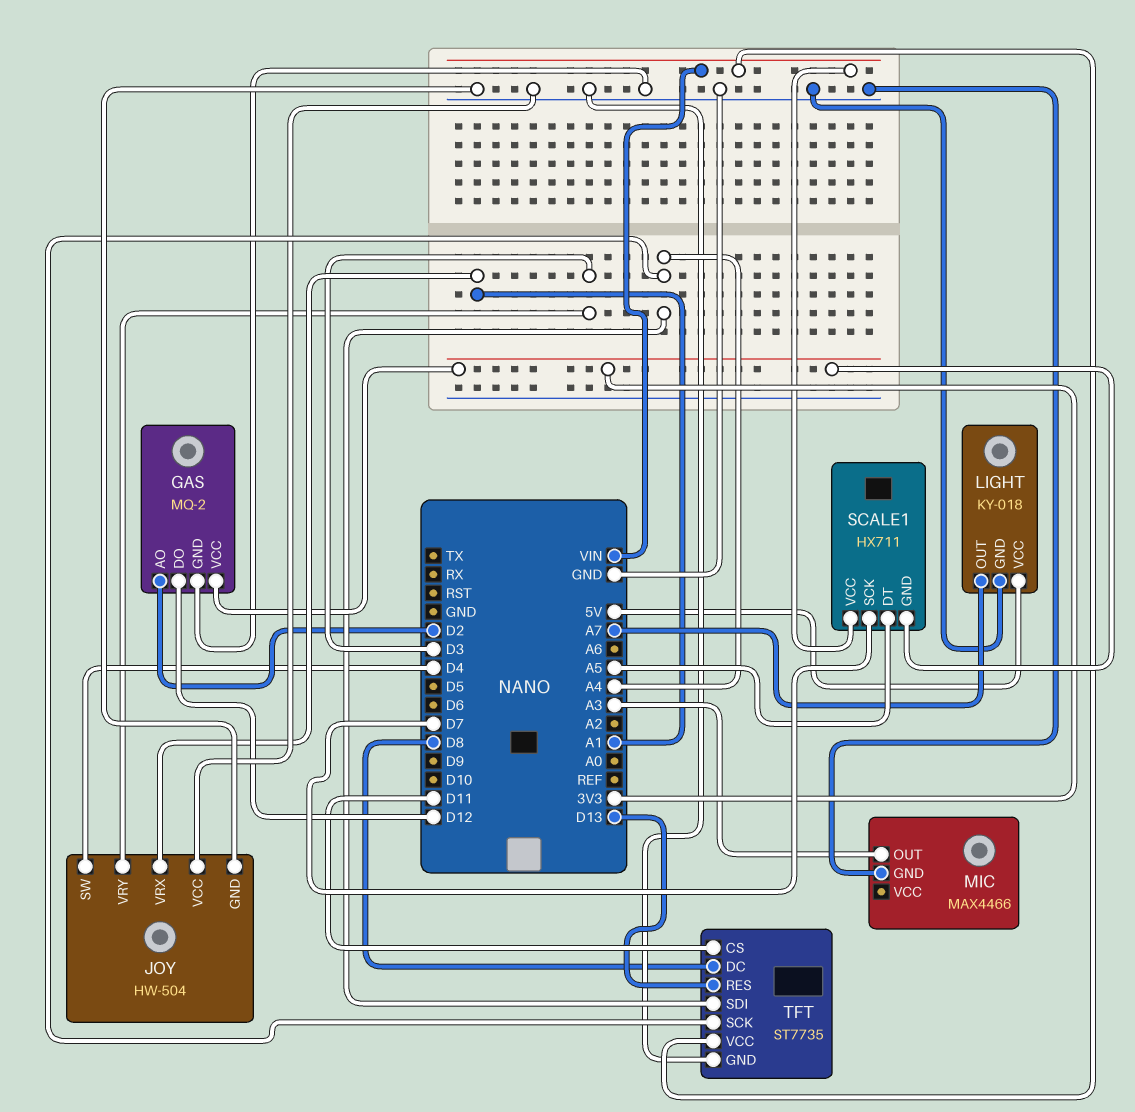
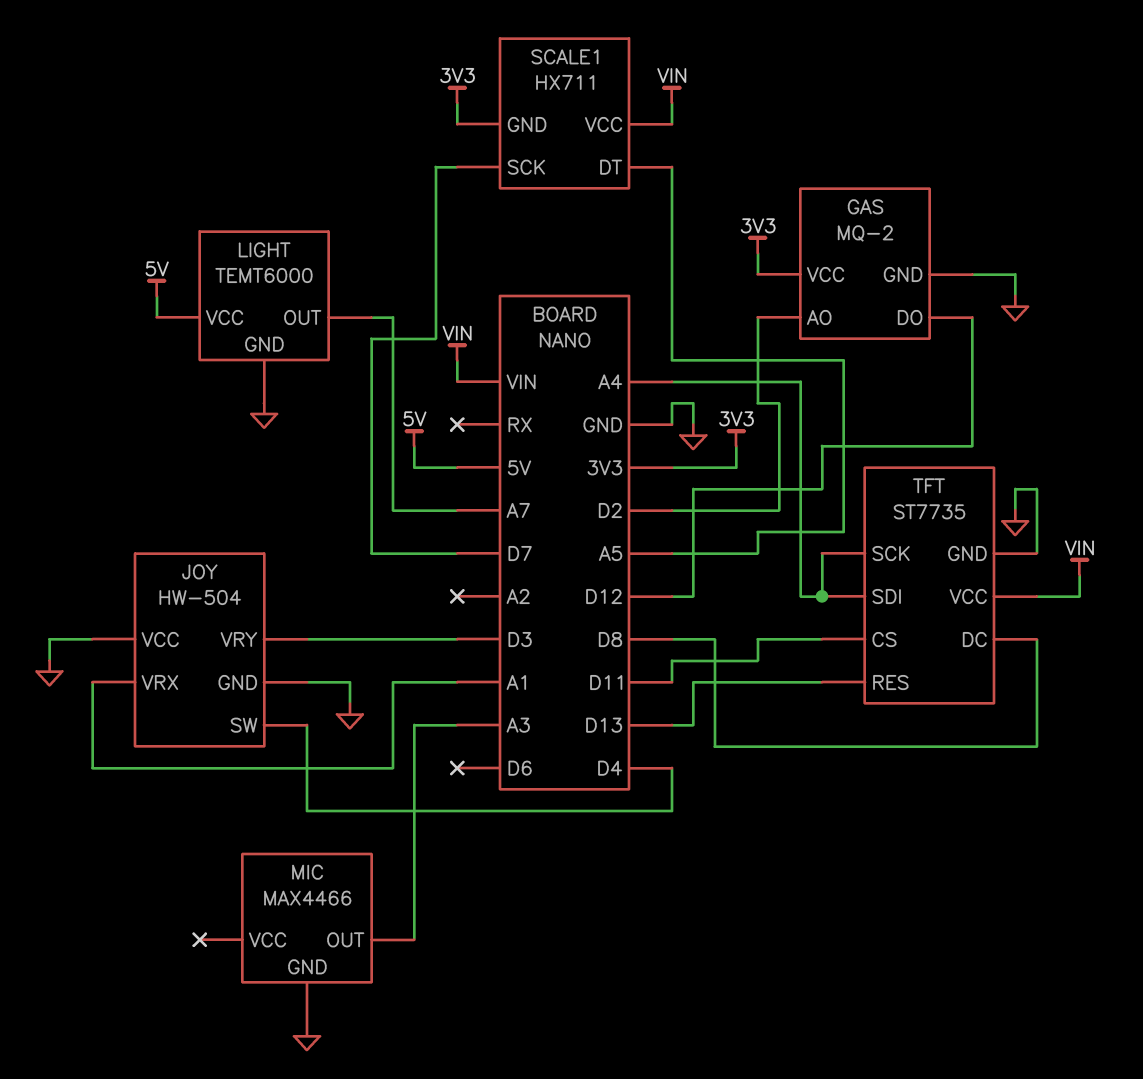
LIGHT: KY-018 -> TEMT6000

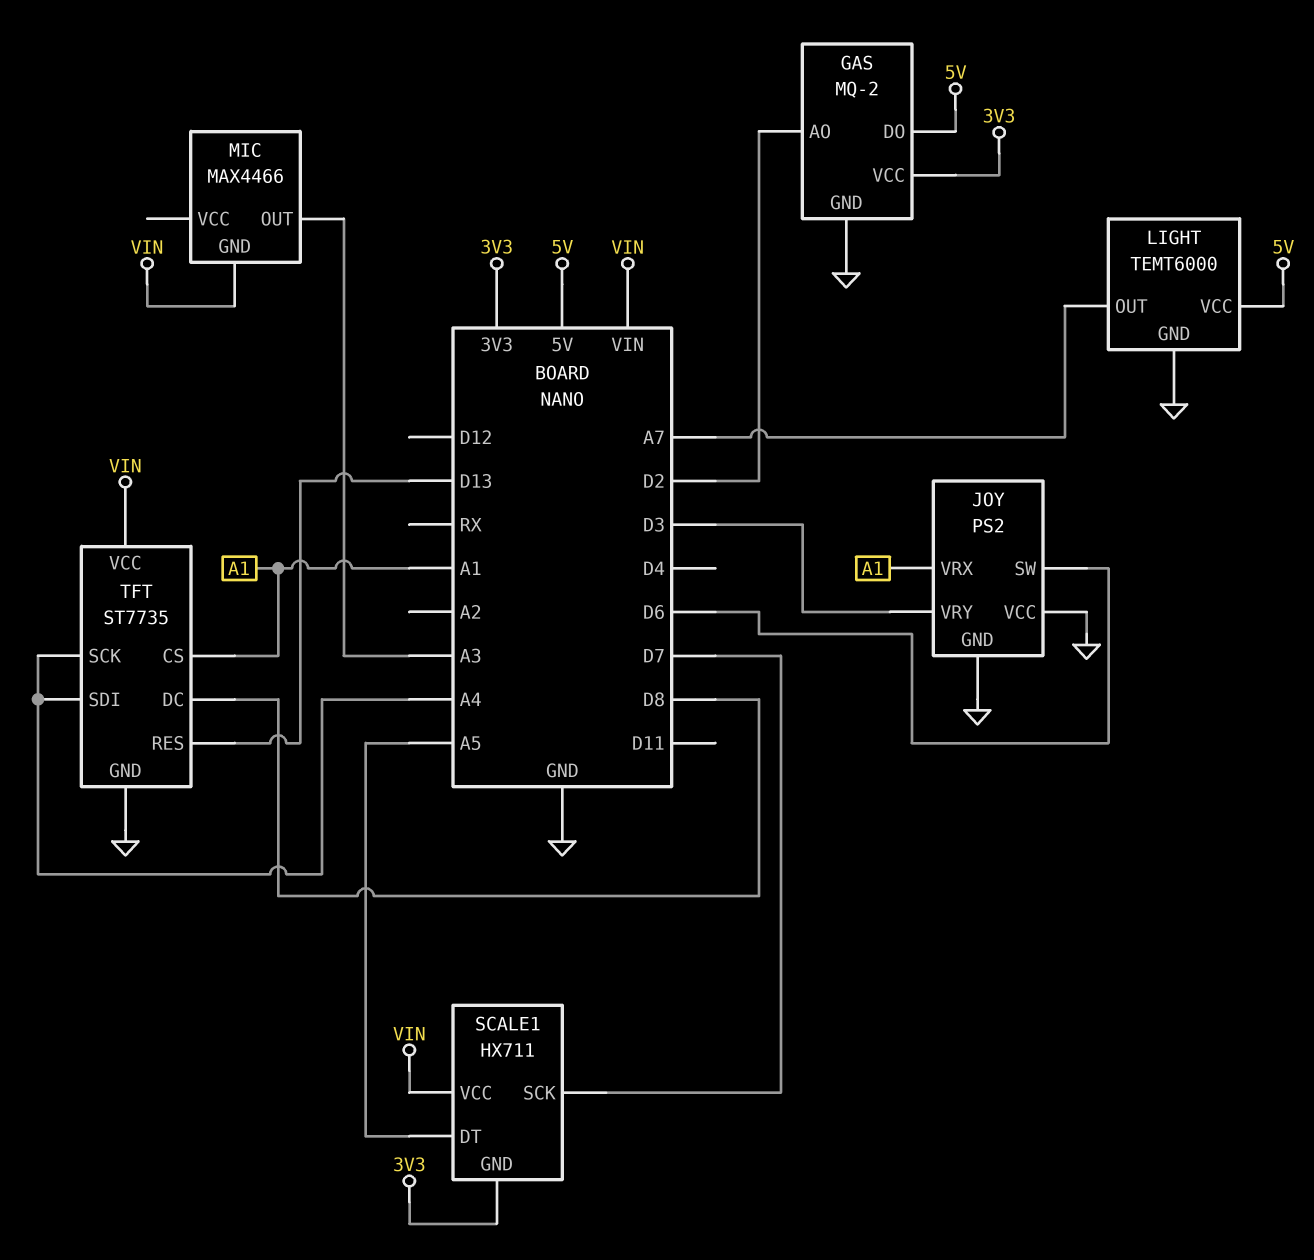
GAS pin DO: D12 -> 5V
JOY: HW-504 -> PS2
JOY pin SW: D4 -> D6
MIC pin GND: GND -> VIN
TFT pin CS: D11 -> A1

